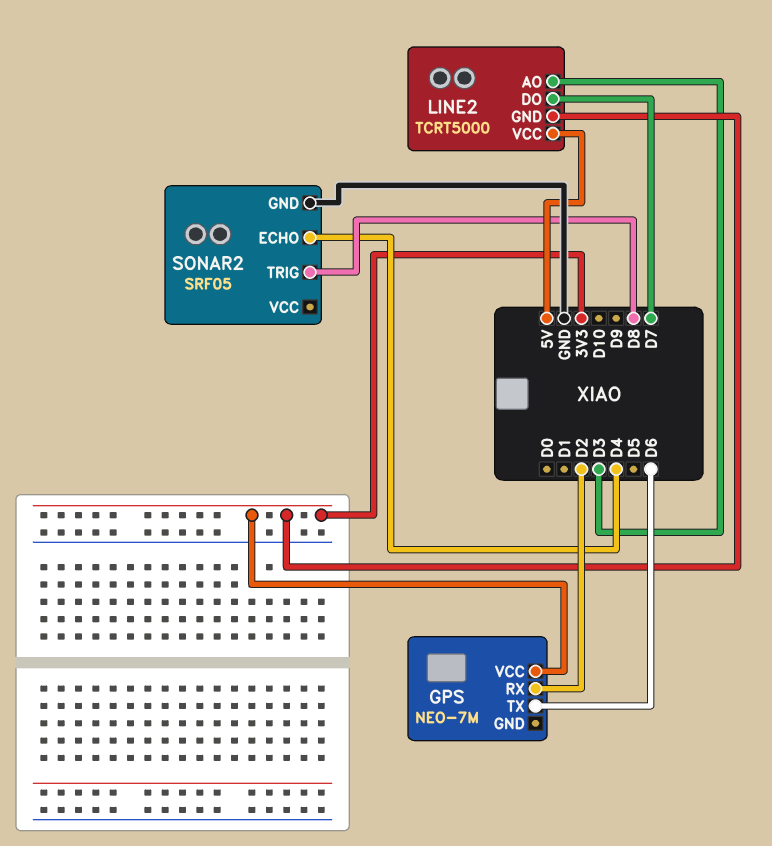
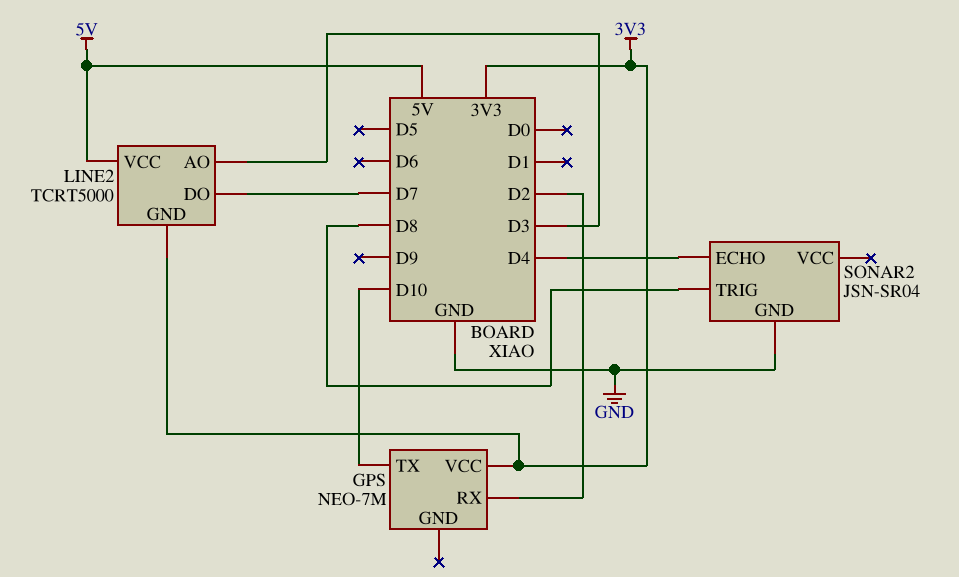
GPS pin TX: D6 -> D10
SONAR2: SRF05 -> JSN-SR04

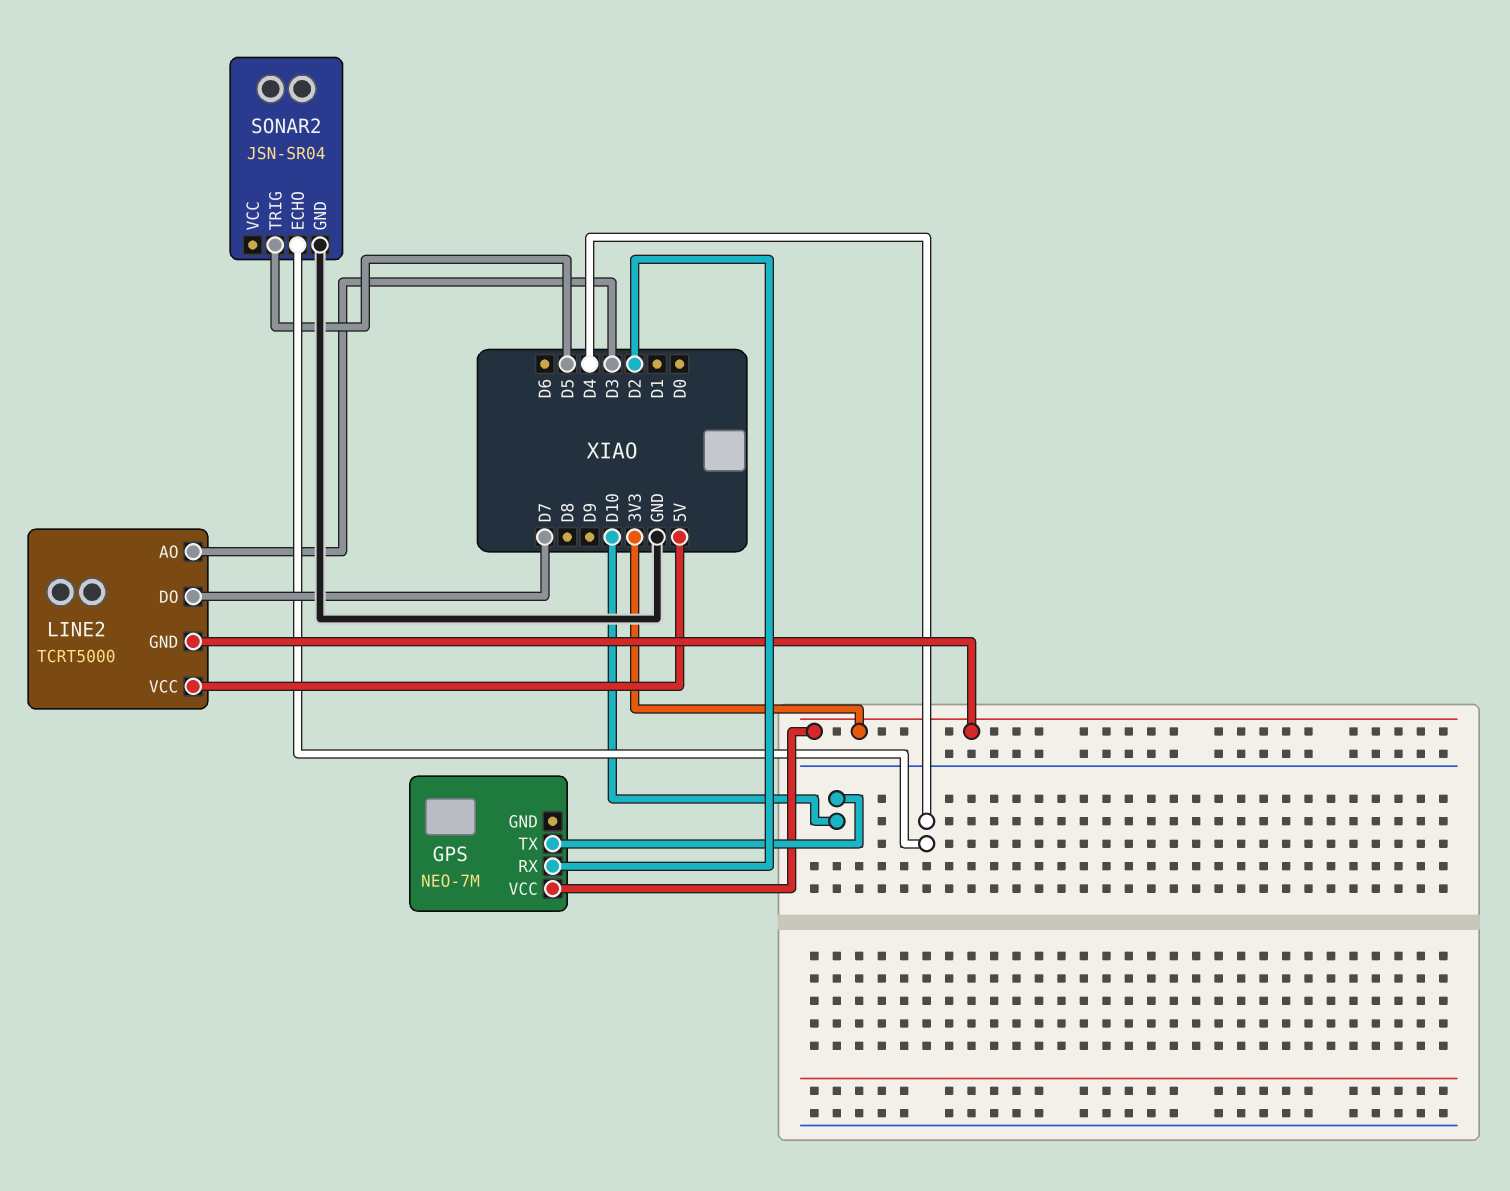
SONAR2 pin TRIG: D8 -> D5

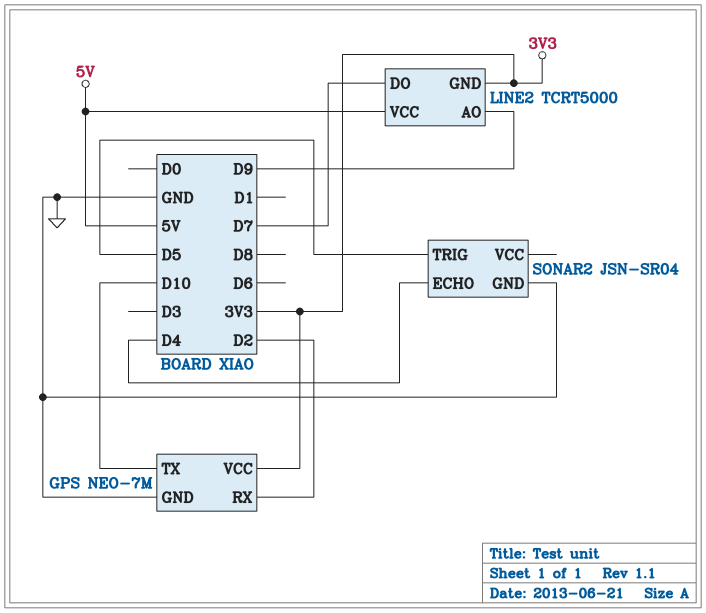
GPS pin GND: none -> GND
LINE2 pin AO: D3 -> D9

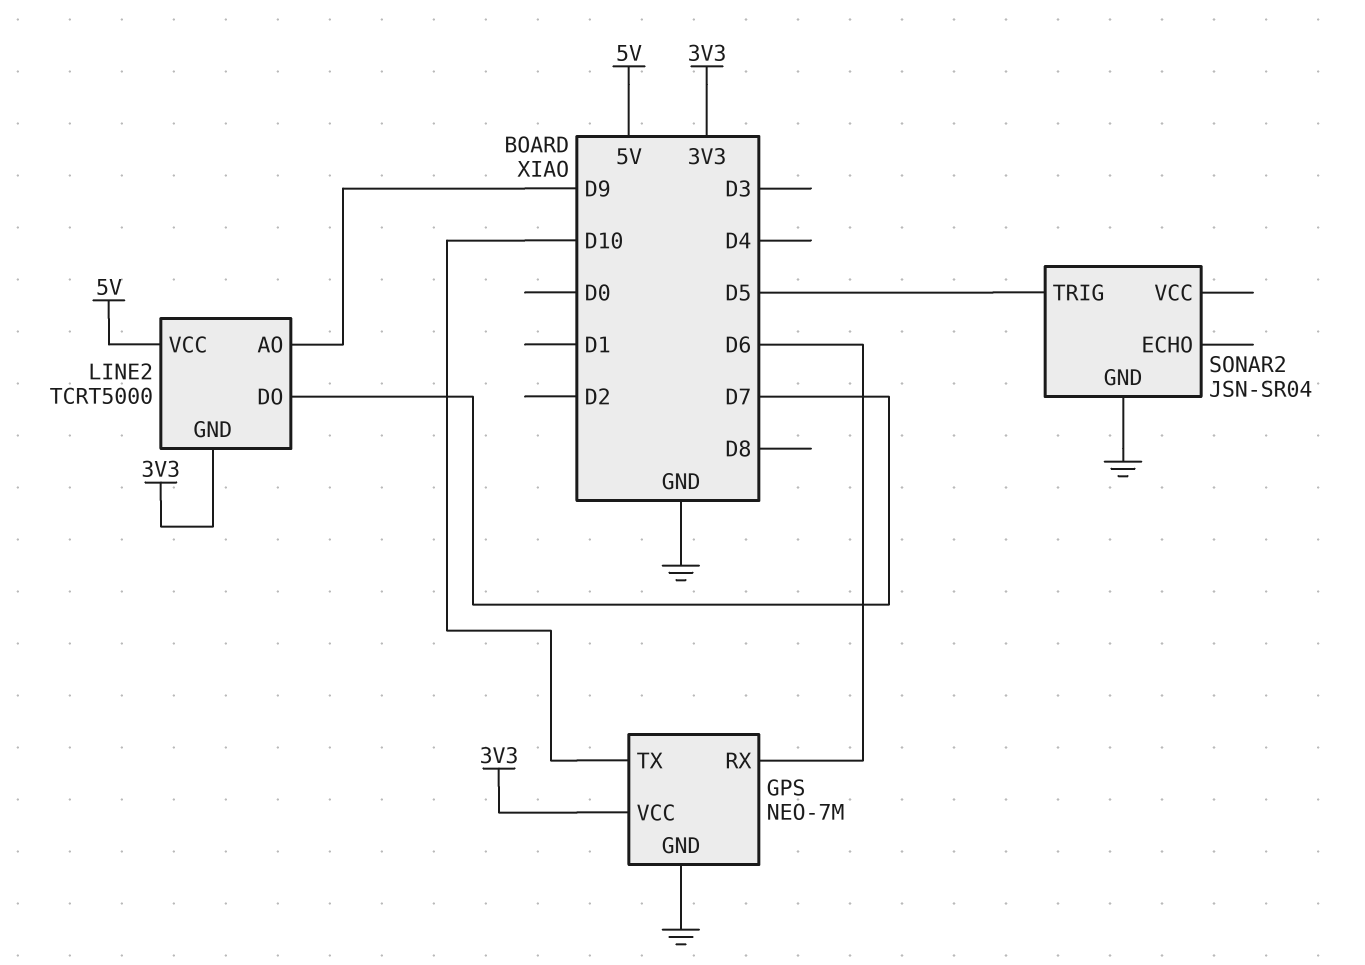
GPS pin RX: D2 -> D6
SONAR2 pin ECHO: D4 -> none

